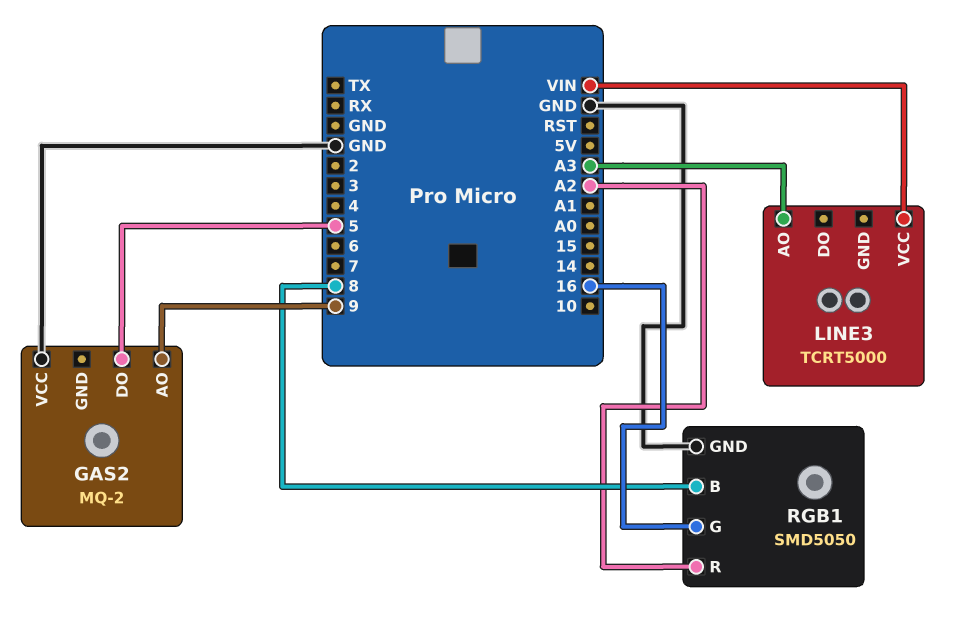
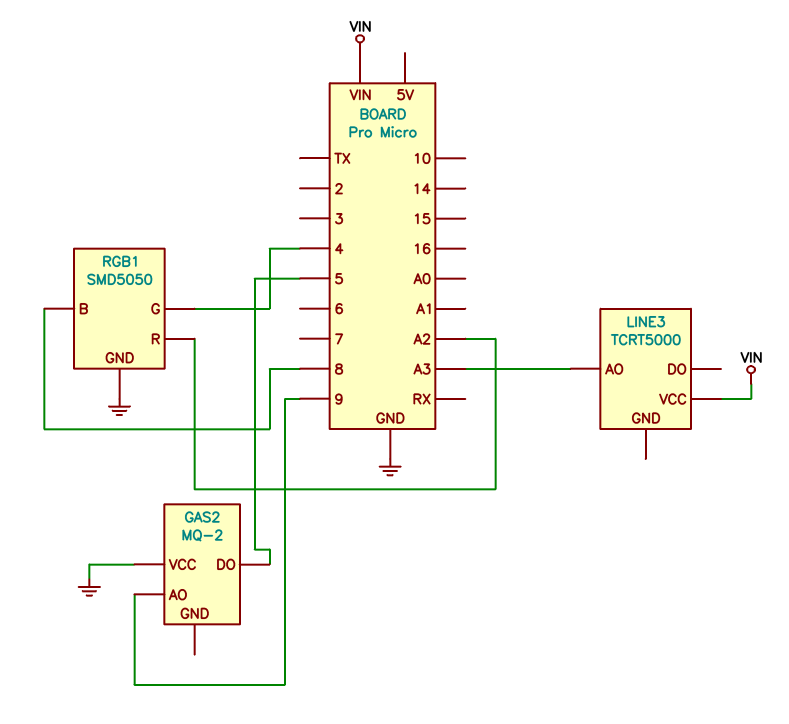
RGB1 pin G: 16 -> 4

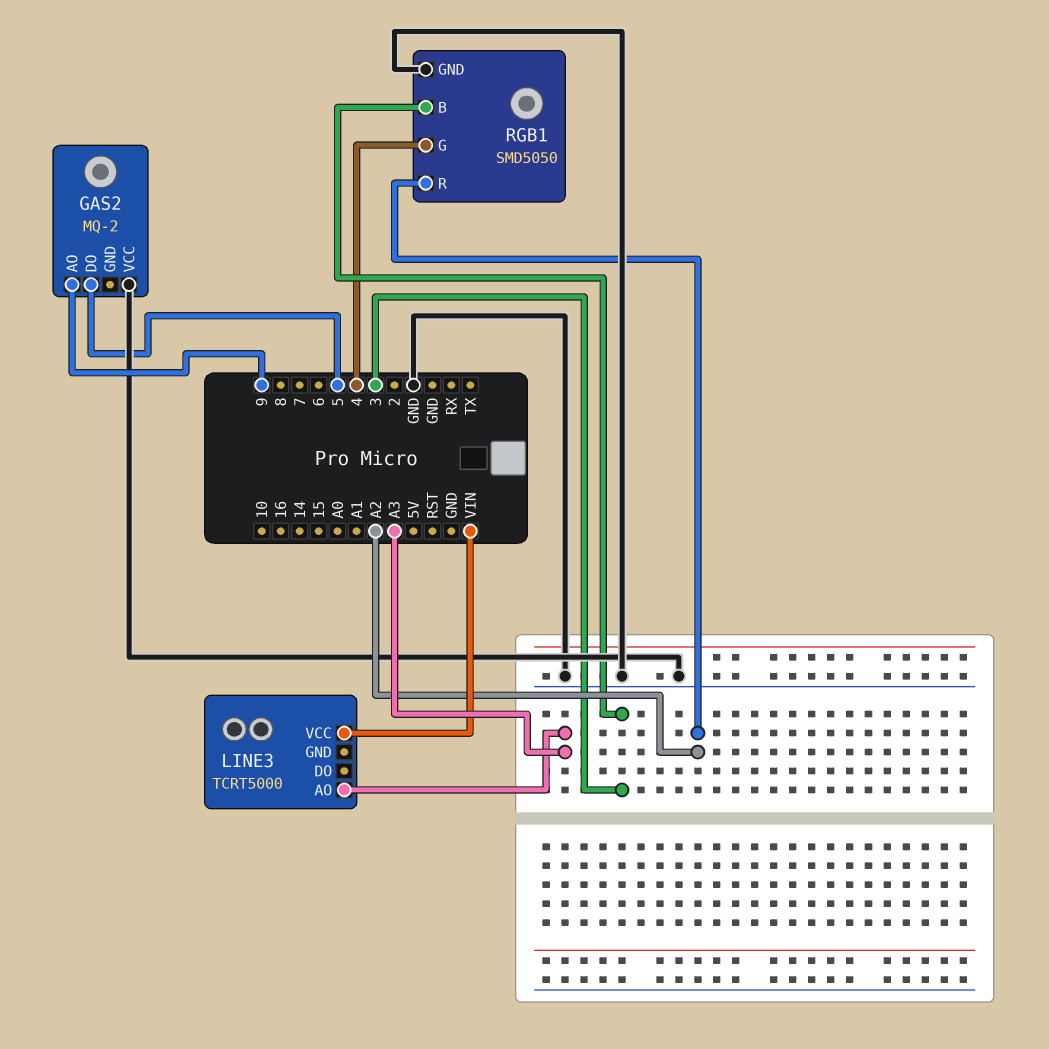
RGB1 pin B: 8 -> 3

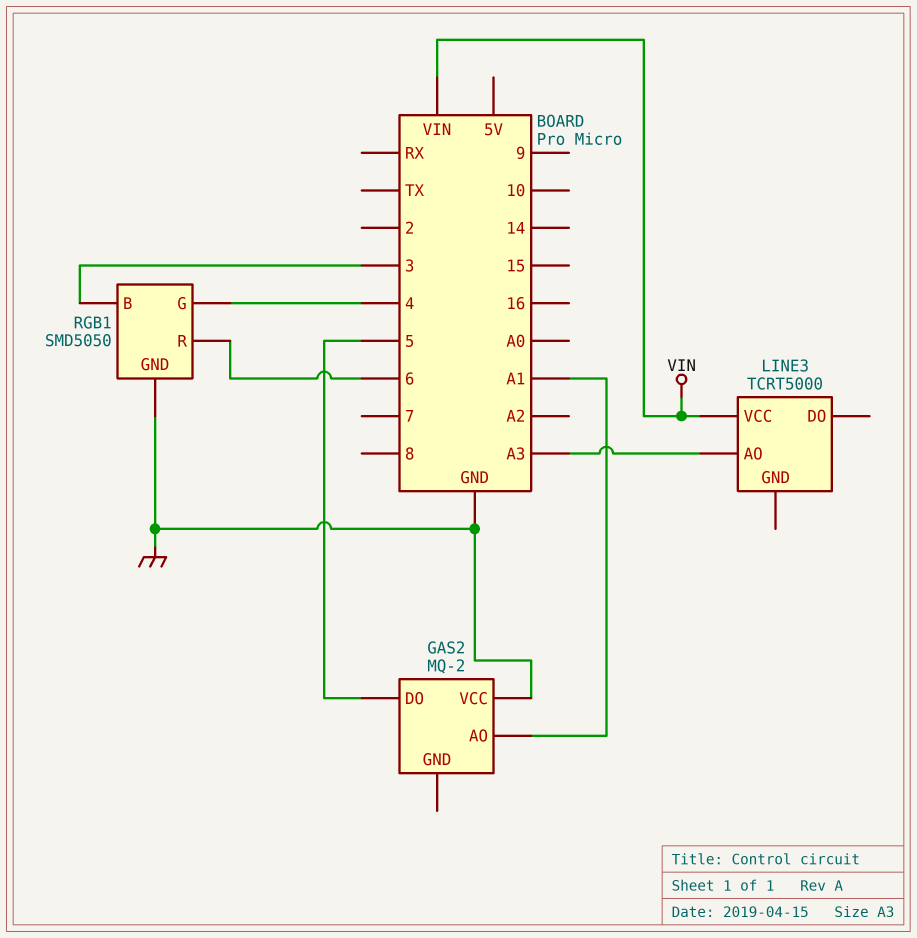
GAS2 pin AO: 9 -> A1
RGB1 pin R: A2 -> 6

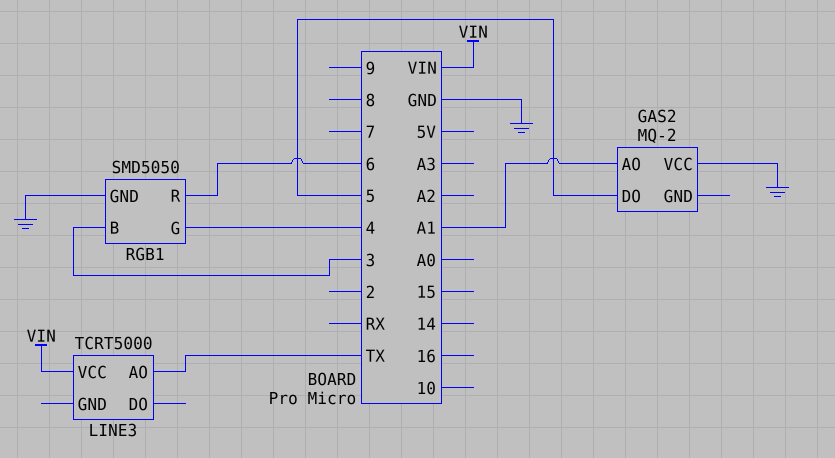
LINE3 pin AO: A3 -> TX

